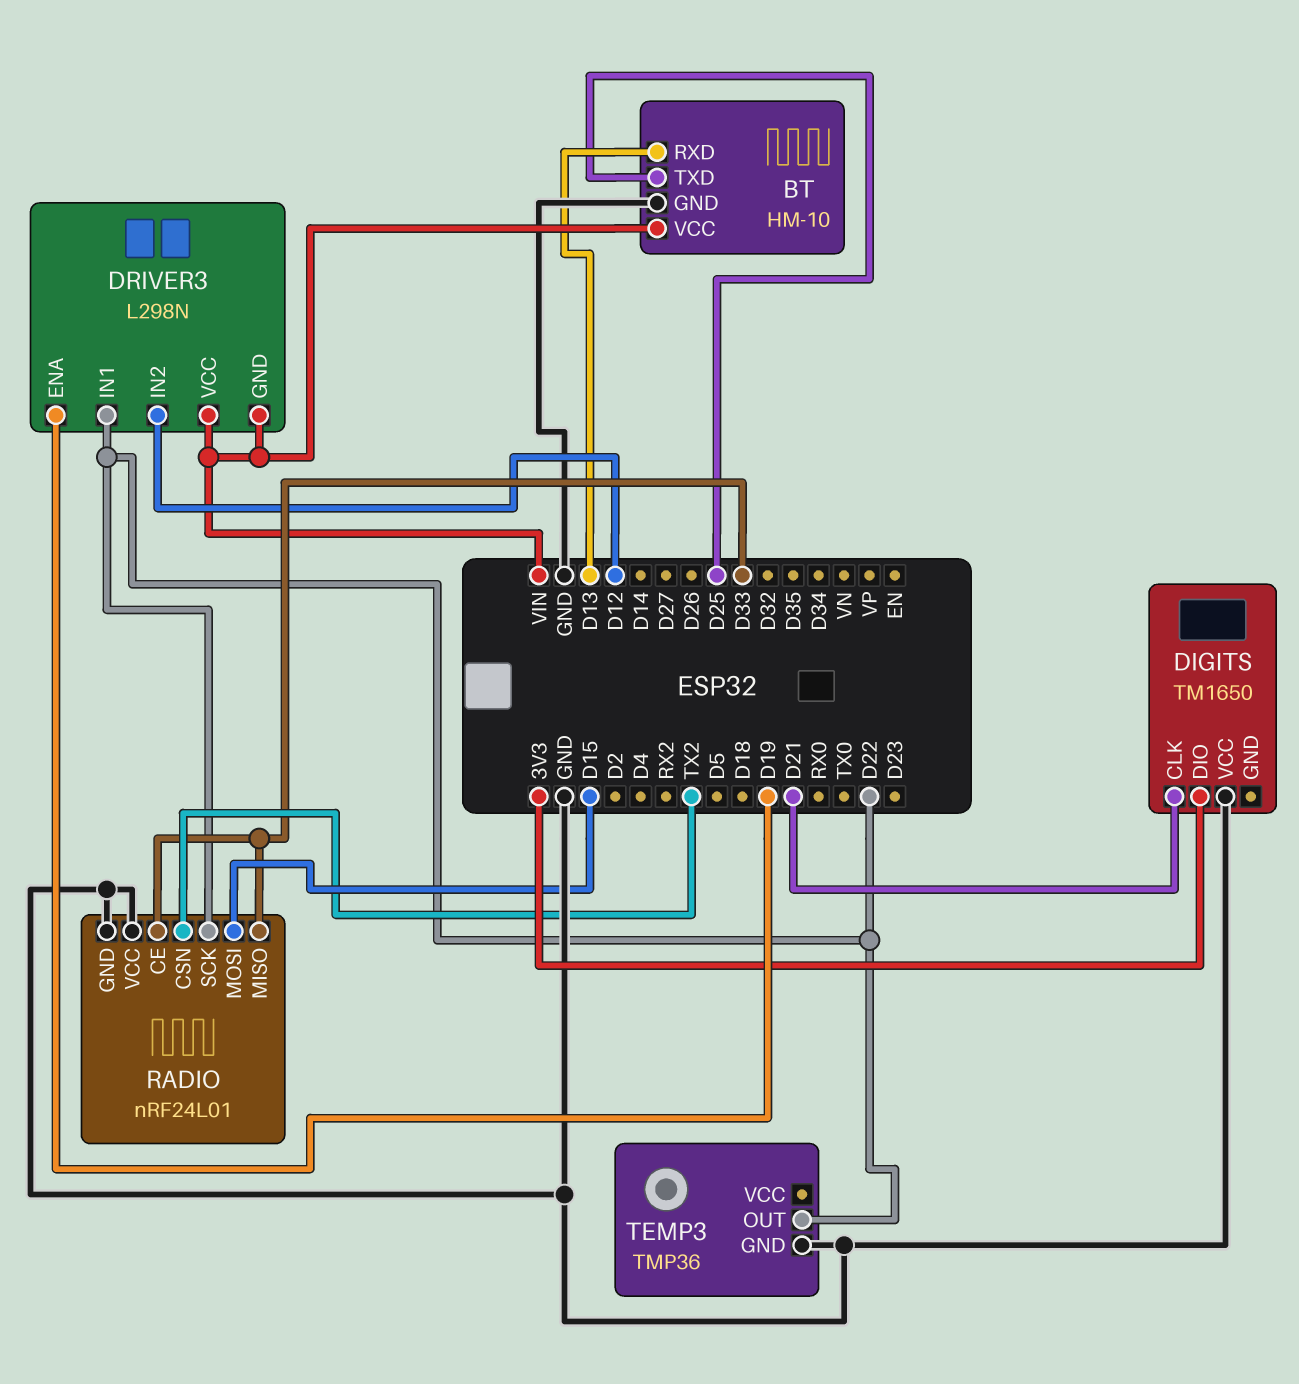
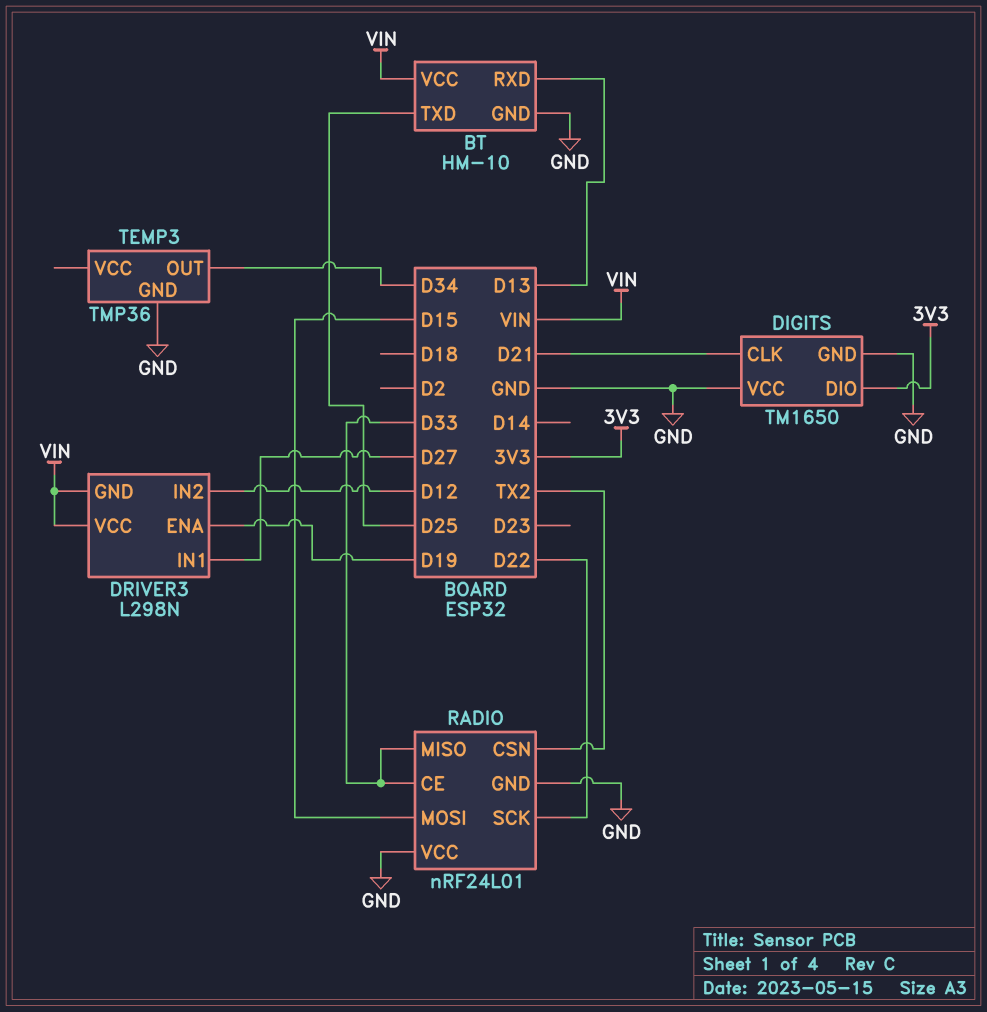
DIGITS pin GND: none -> GND
DRIVER3 pin IN1: D22 -> D27
TEMP3 pin OUT: D22 -> D34

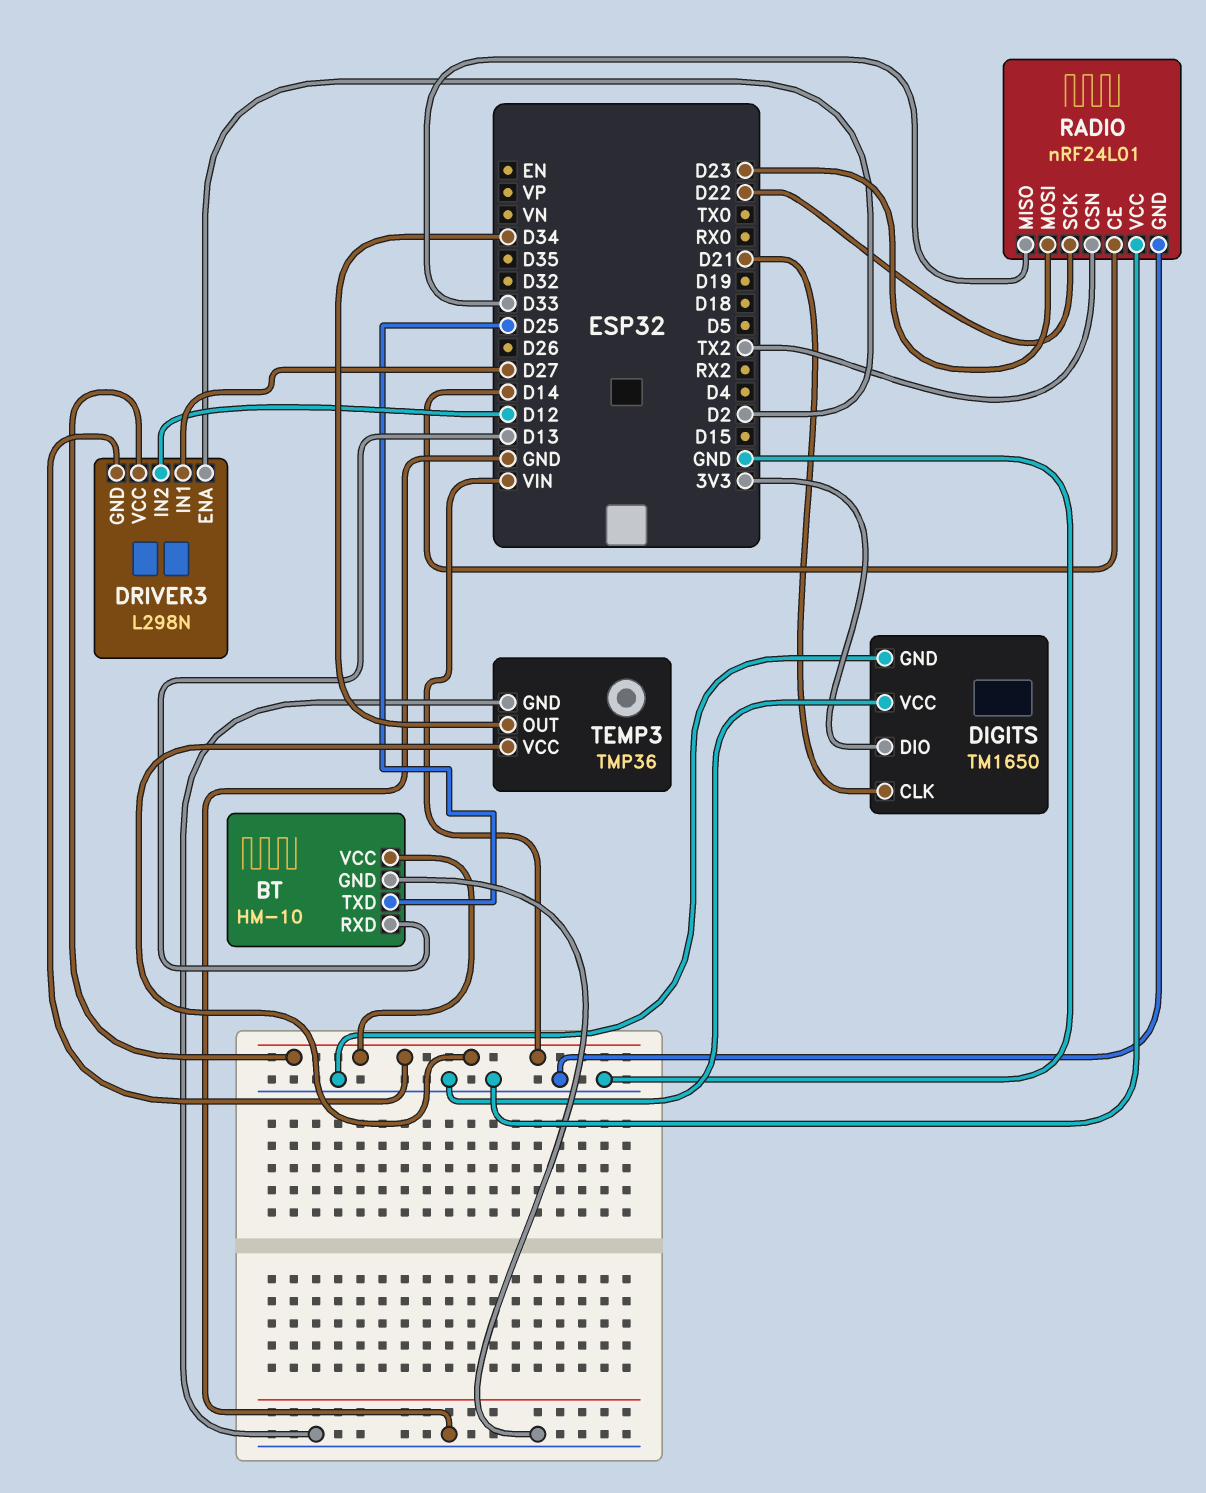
DRIVER3 pin ENA: D19 -> D2
RADIO pin CE: D33 -> D14
RADIO pin MOSI: D15 -> D23
TEMP3 pin VCC: none -> VIN

